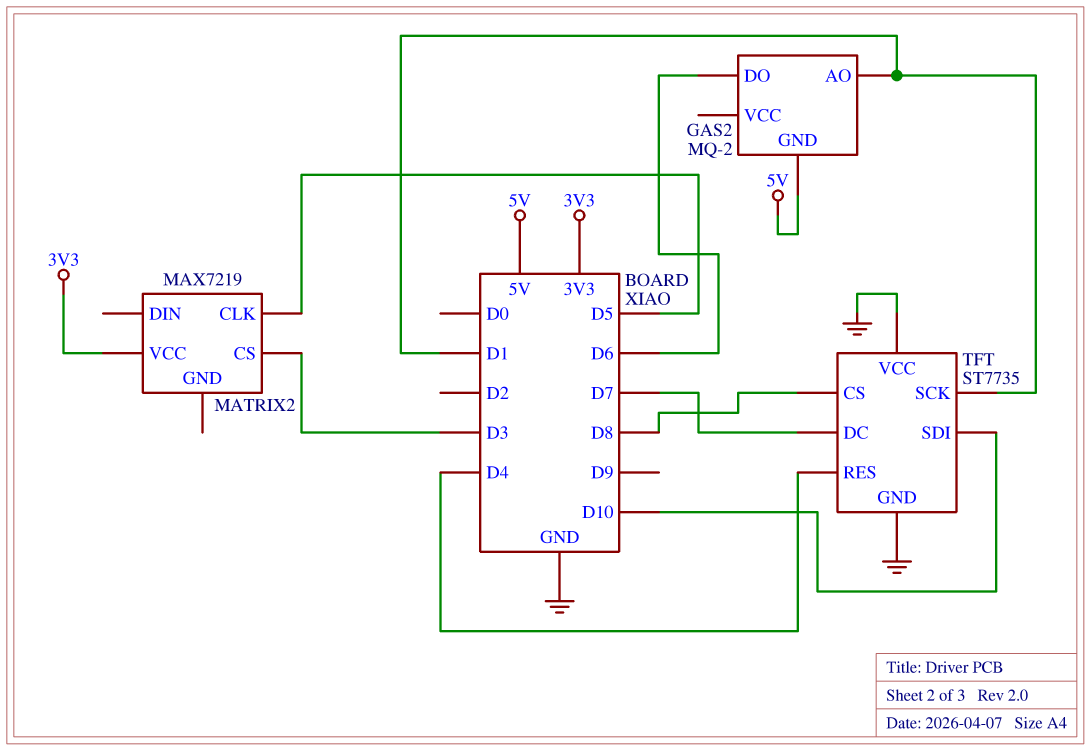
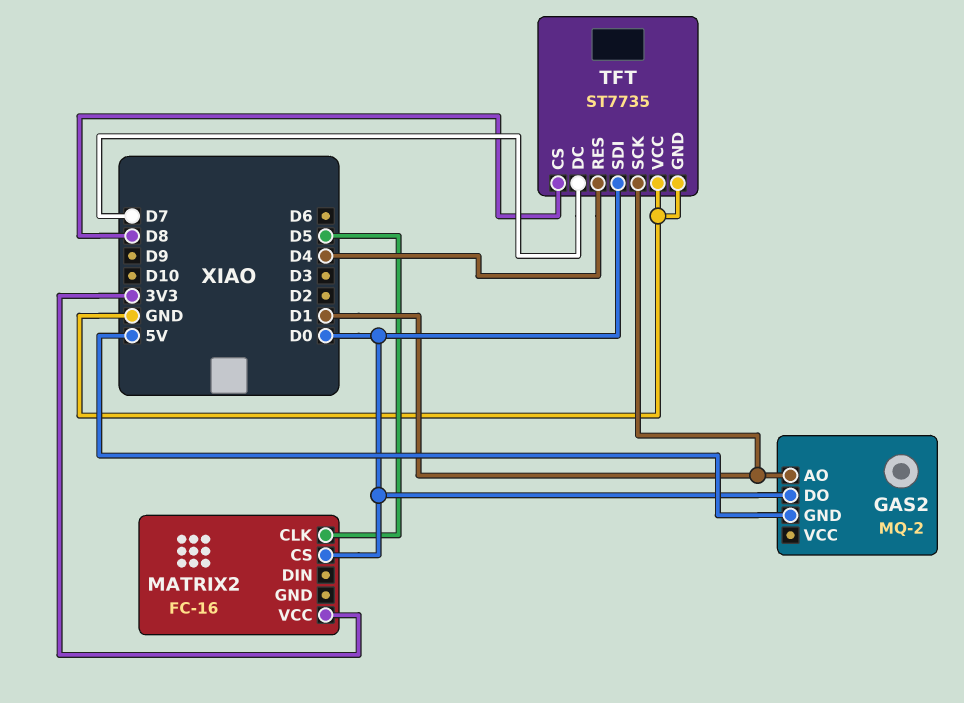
GAS2 pin DO: D6 -> D0
MATRIX2: MAX7219 -> FC-16
MATRIX2 pin CS: D3 -> D0
TFT pin SDI: D10 -> D0

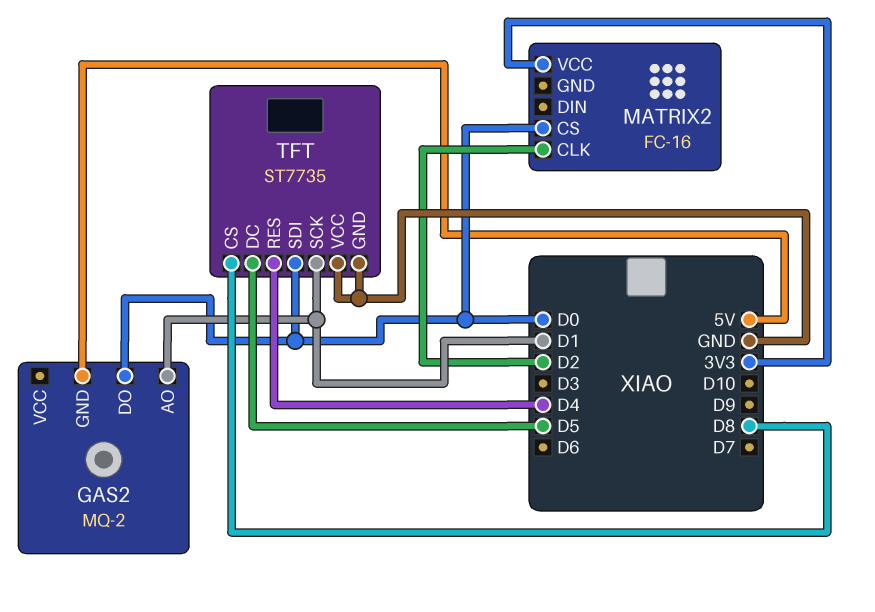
MATRIX2 pin CLK: D5 -> D2
TFT pin DC: D7 -> D5

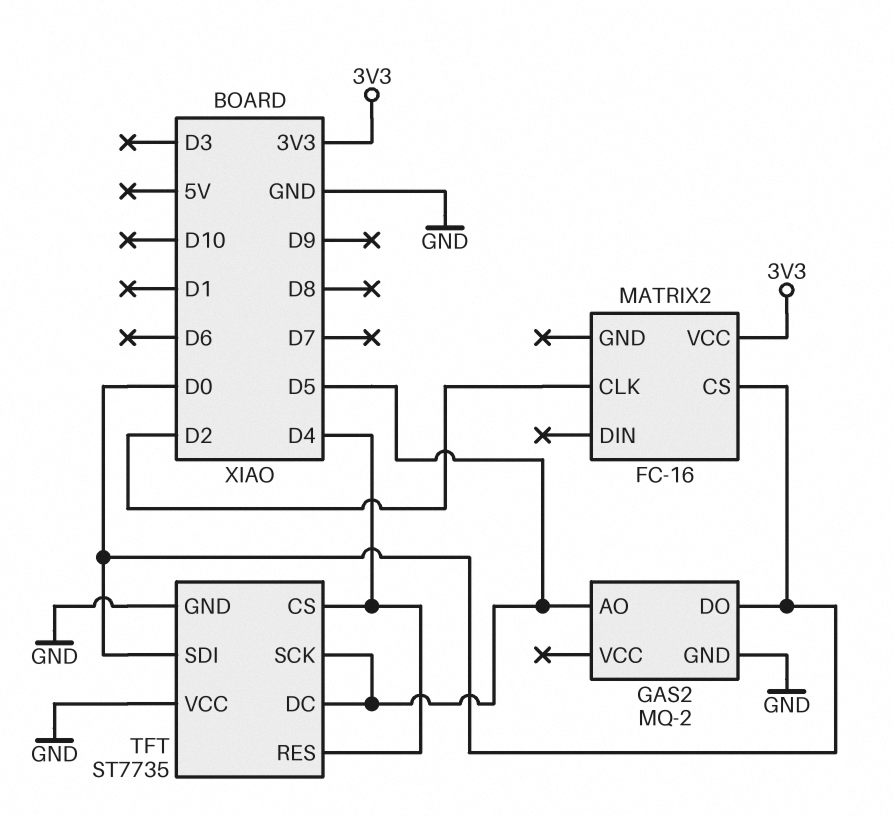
GAS2 pin AO: D1 -> D5
GAS2 pin GND: 5V -> GND
TFT pin CS: D8 -> D4
TFT pin SCK: D1 -> D5

